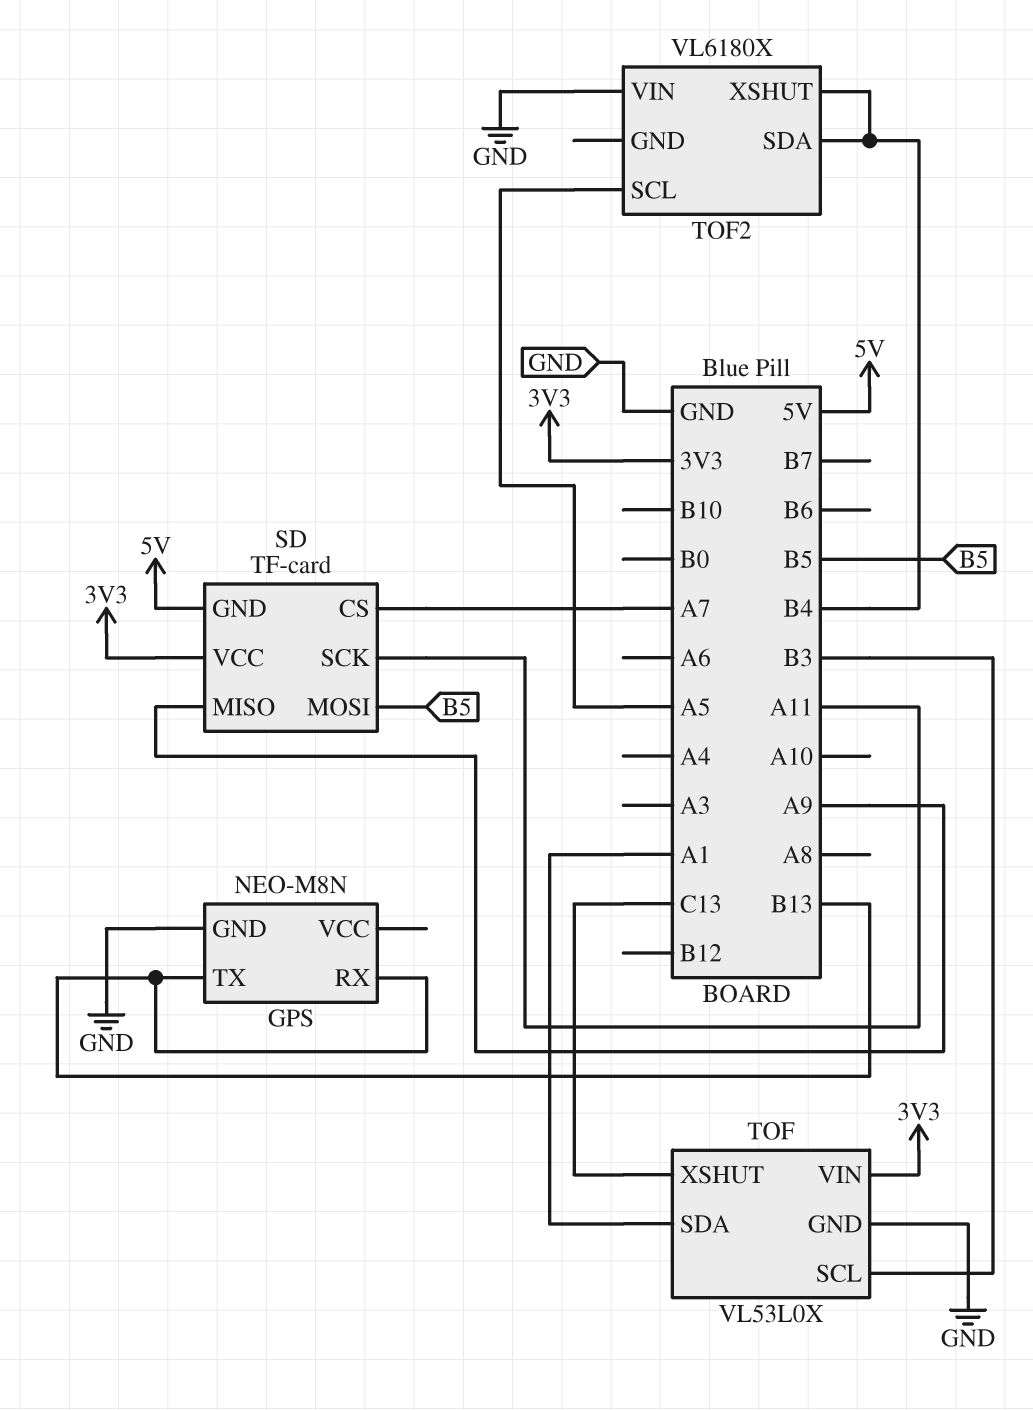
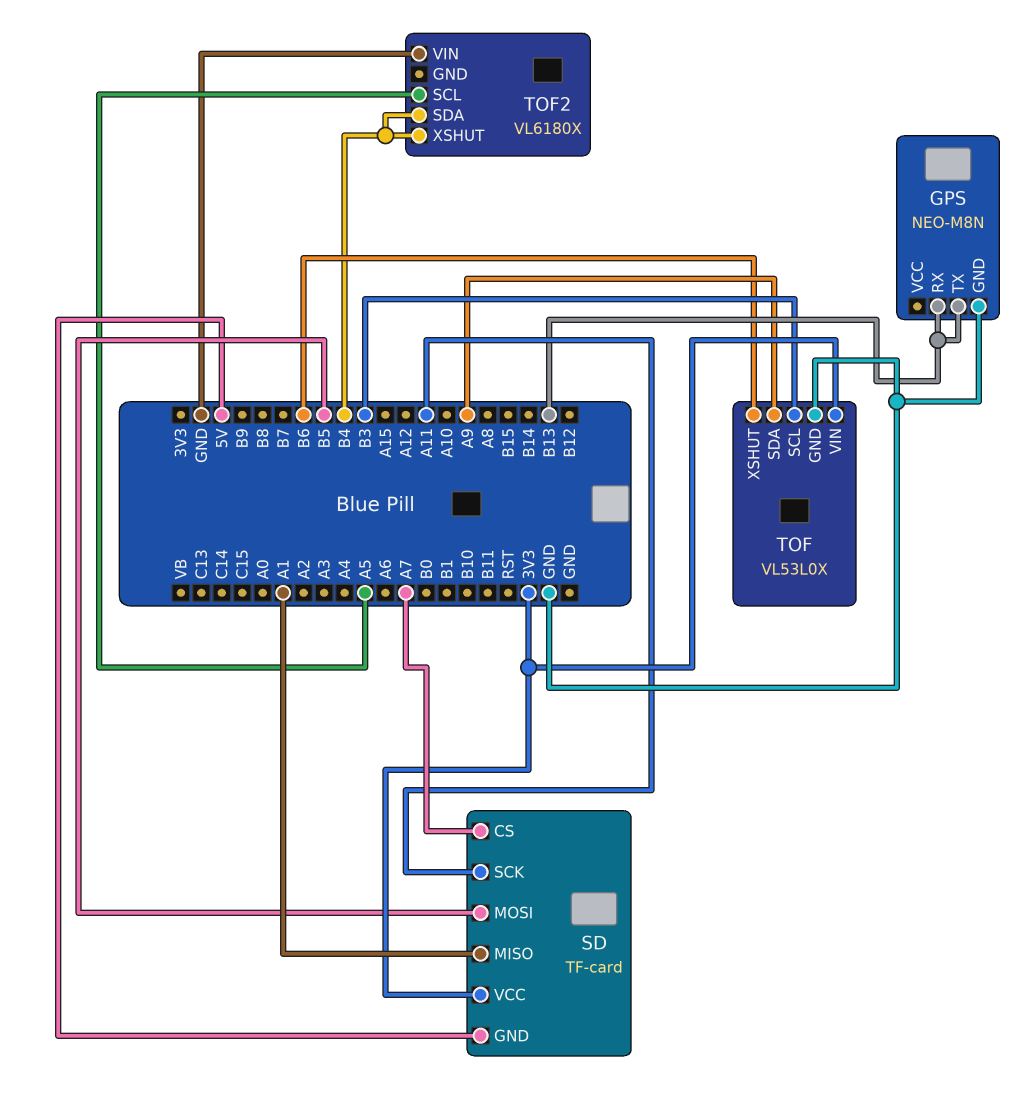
SD pin MISO: A9 -> A1
TOF pin SDA: A1 -> A9
TOF pin XSHUT: C13 -> B6

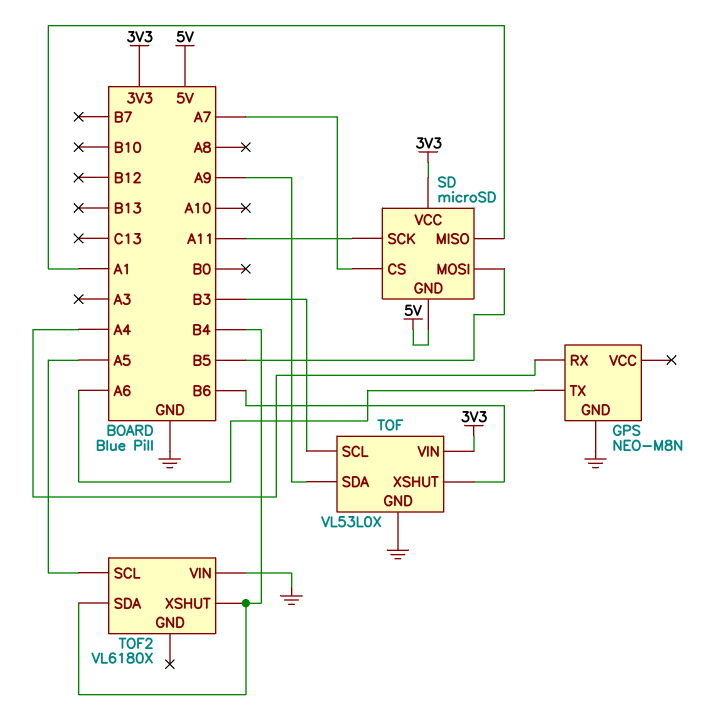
GPS pin RX: B13 -> A4
GPS pin TX: B13 -> A6
SD: TF-card -> microSD

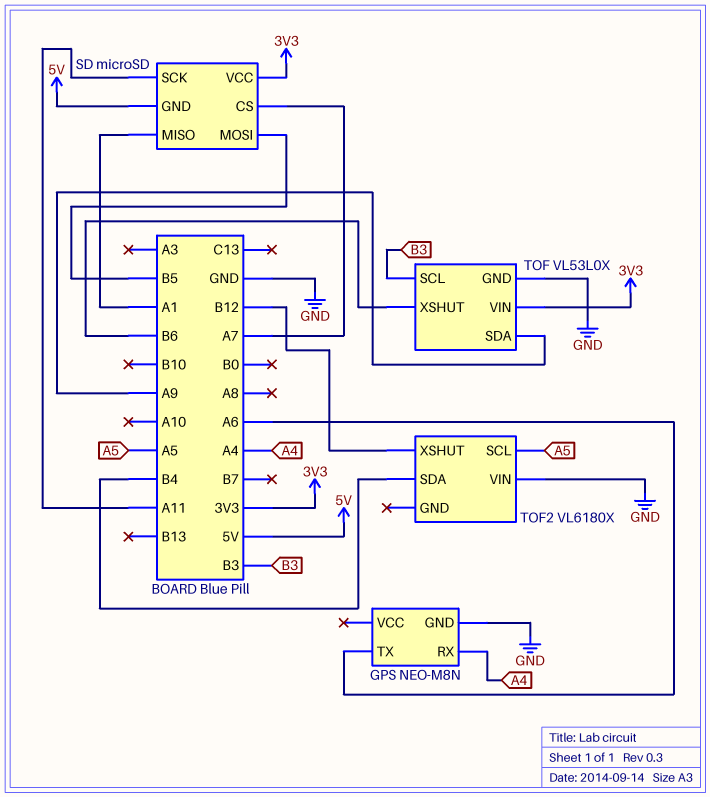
TOF2 pin XSHUT: B4 -> B12

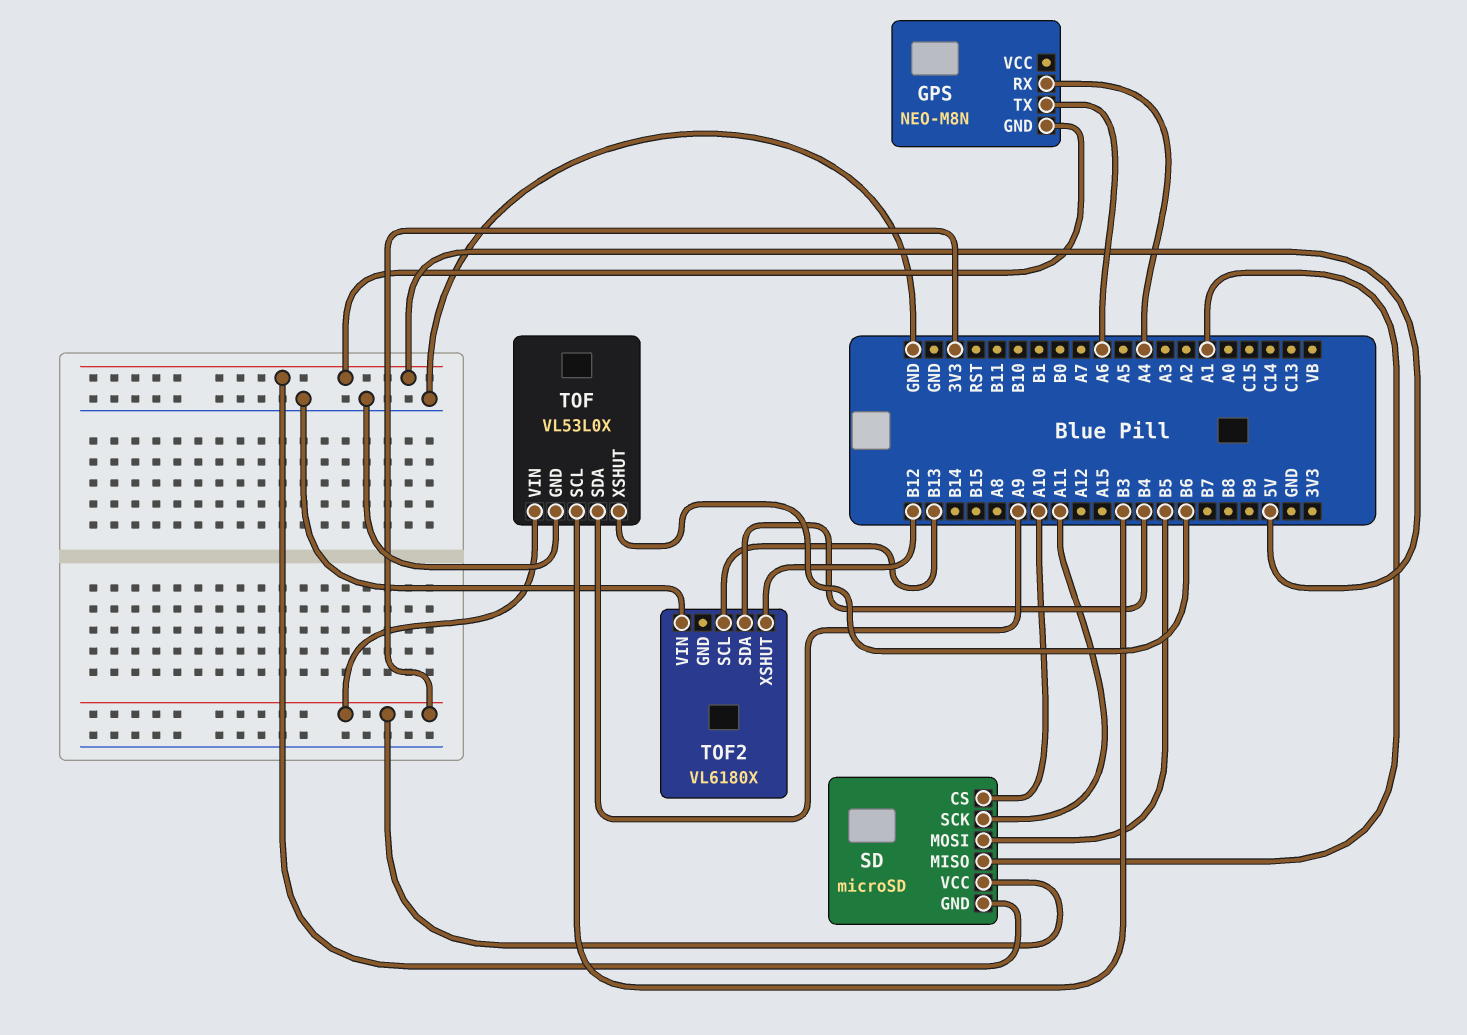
GPS pin GND: GND -> 5V
SD pin CS: A7 -> A10
TOF2 pin SCL: A5 -> B13

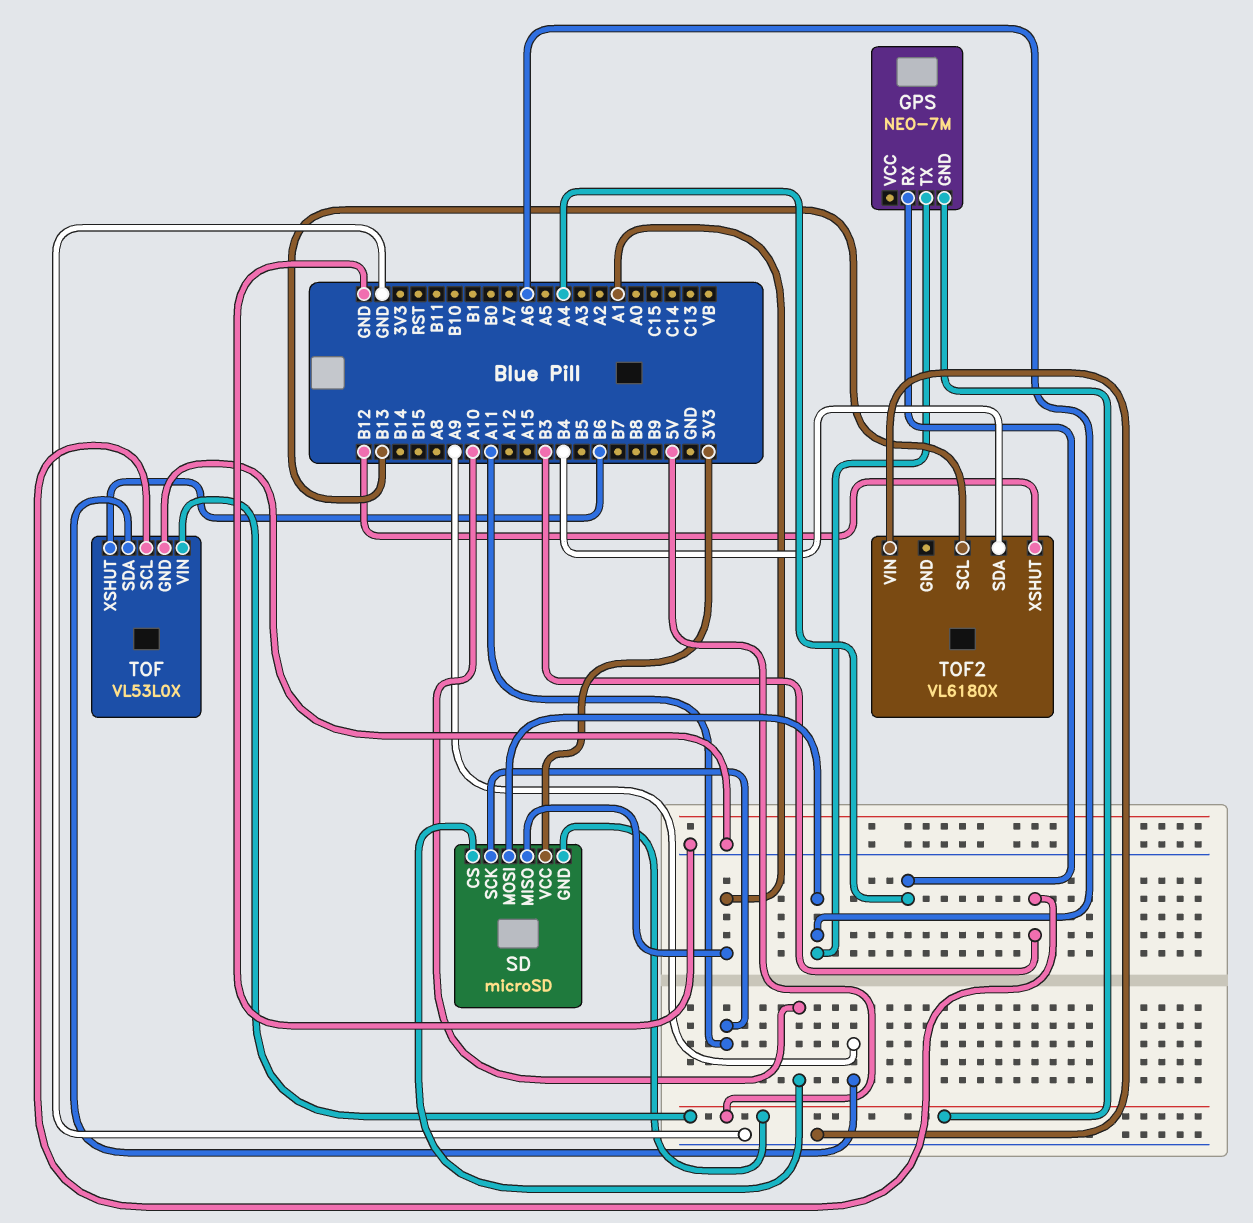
GPS: NEO-M8N -> NEO-7M
SD pin MOSI: B5 -> A6
TOF pin VIN: 3V3 -> 5V

